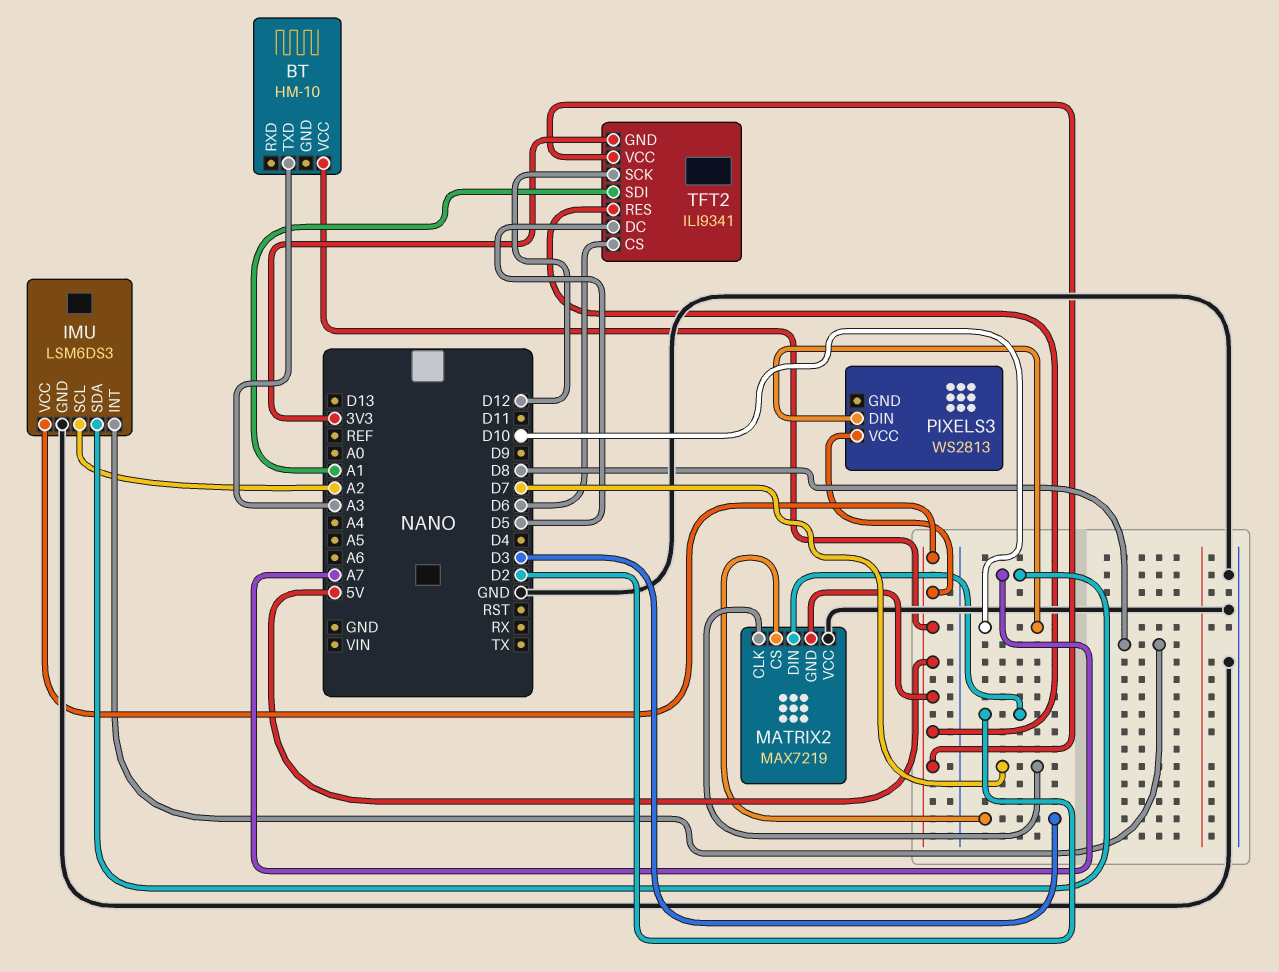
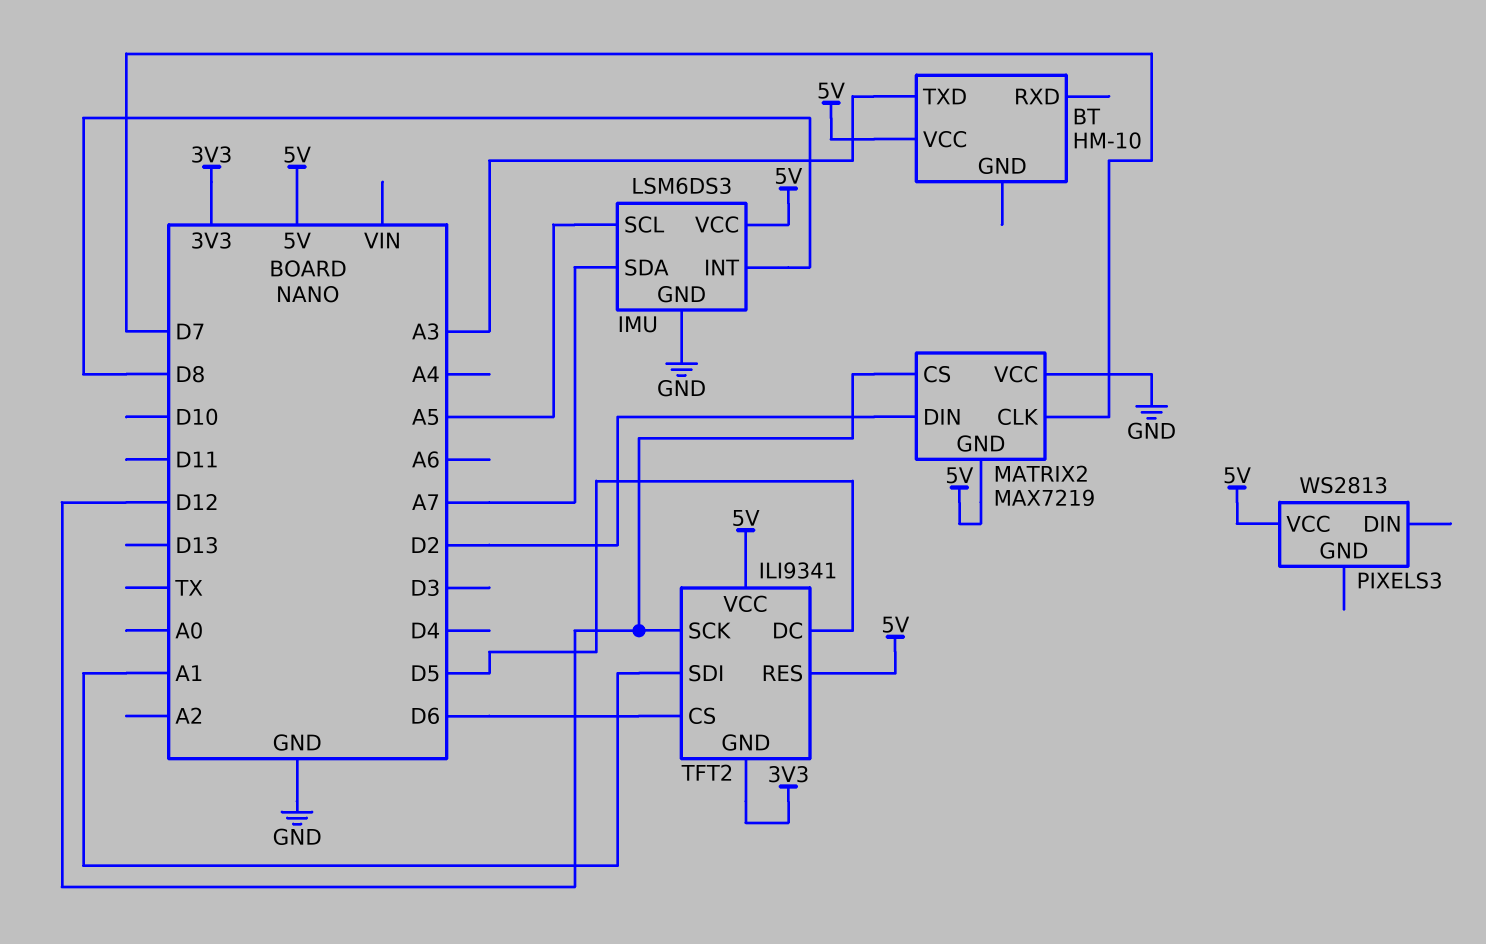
IMU pin SCL: A2 -> A5
MATRIX2 pin CS: D3 -> D12
PIXELS3 pin DIN: D10 -> none

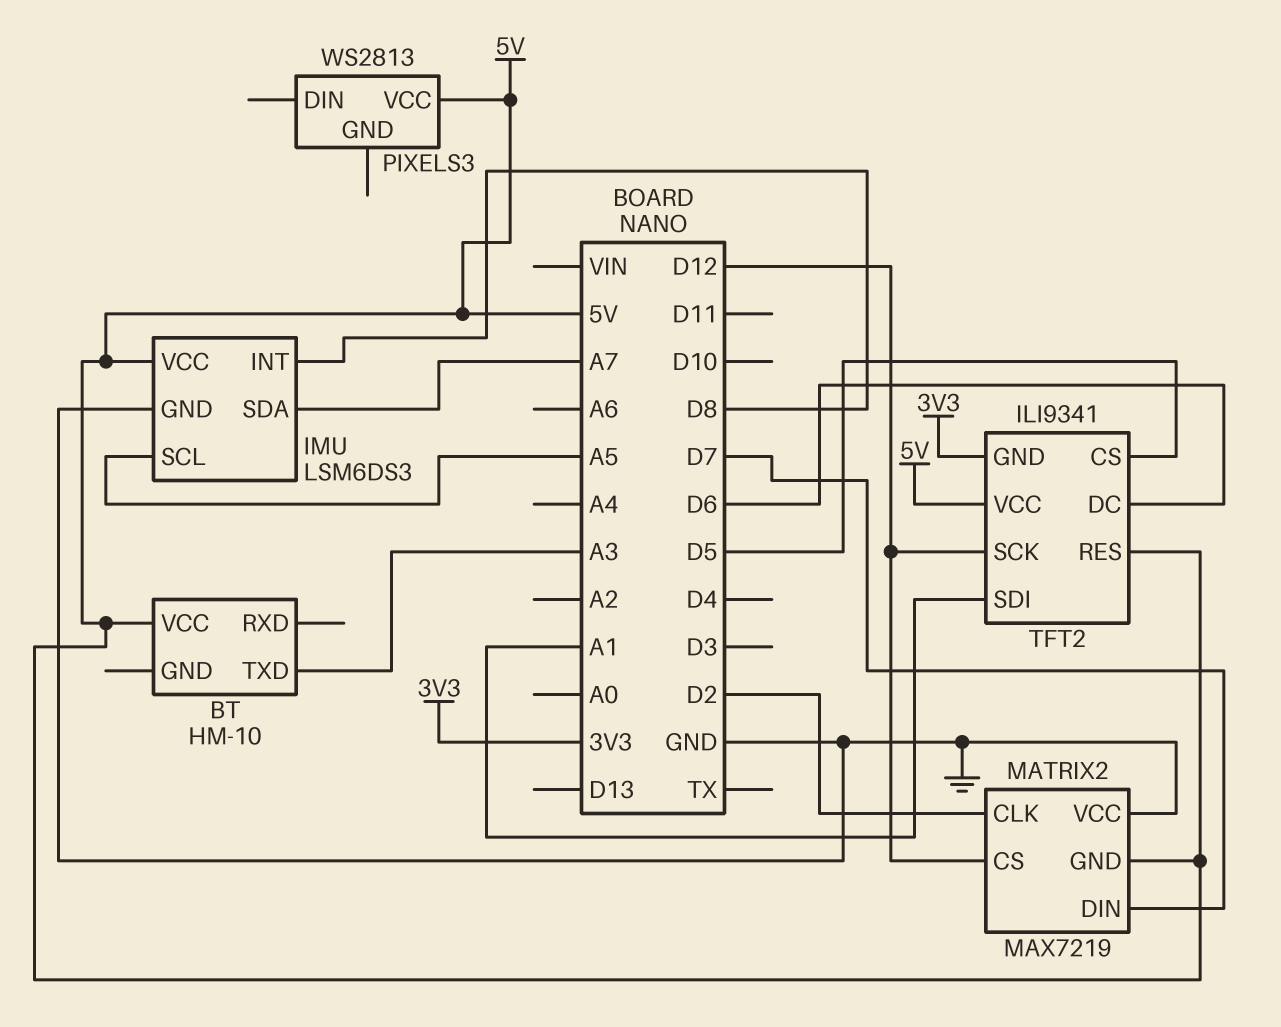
MATRIX2 pin CLK: D7 -> D2
MATRIX2 pin DIN: D2 -> D7
TFT2 pin CS: D6 -> D5
TFT2 pin DC: D5 -> D6

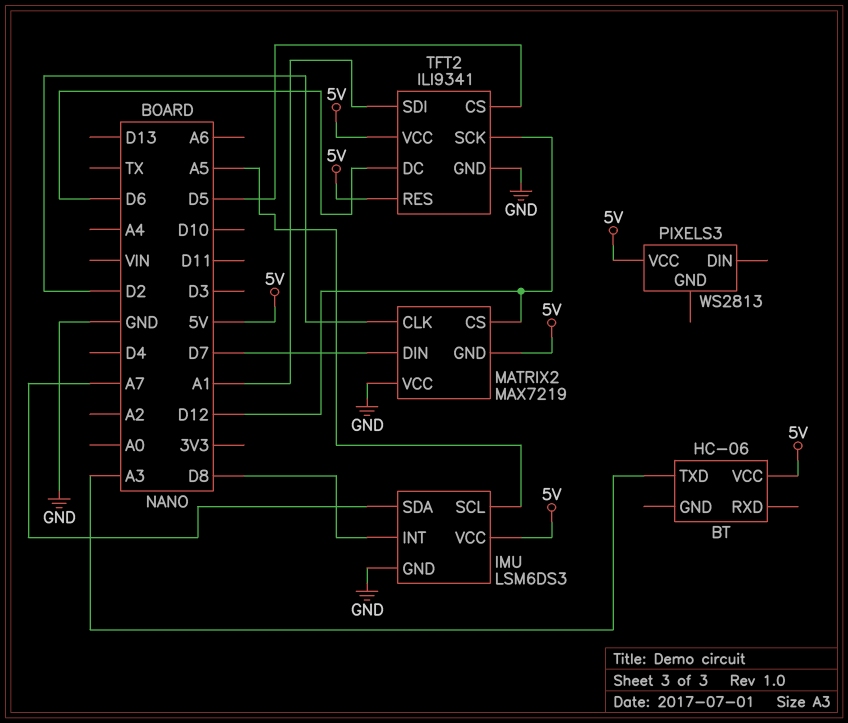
BT: HM-10 -> HC-06
TFT2 pin GND: 3V3 -> GND

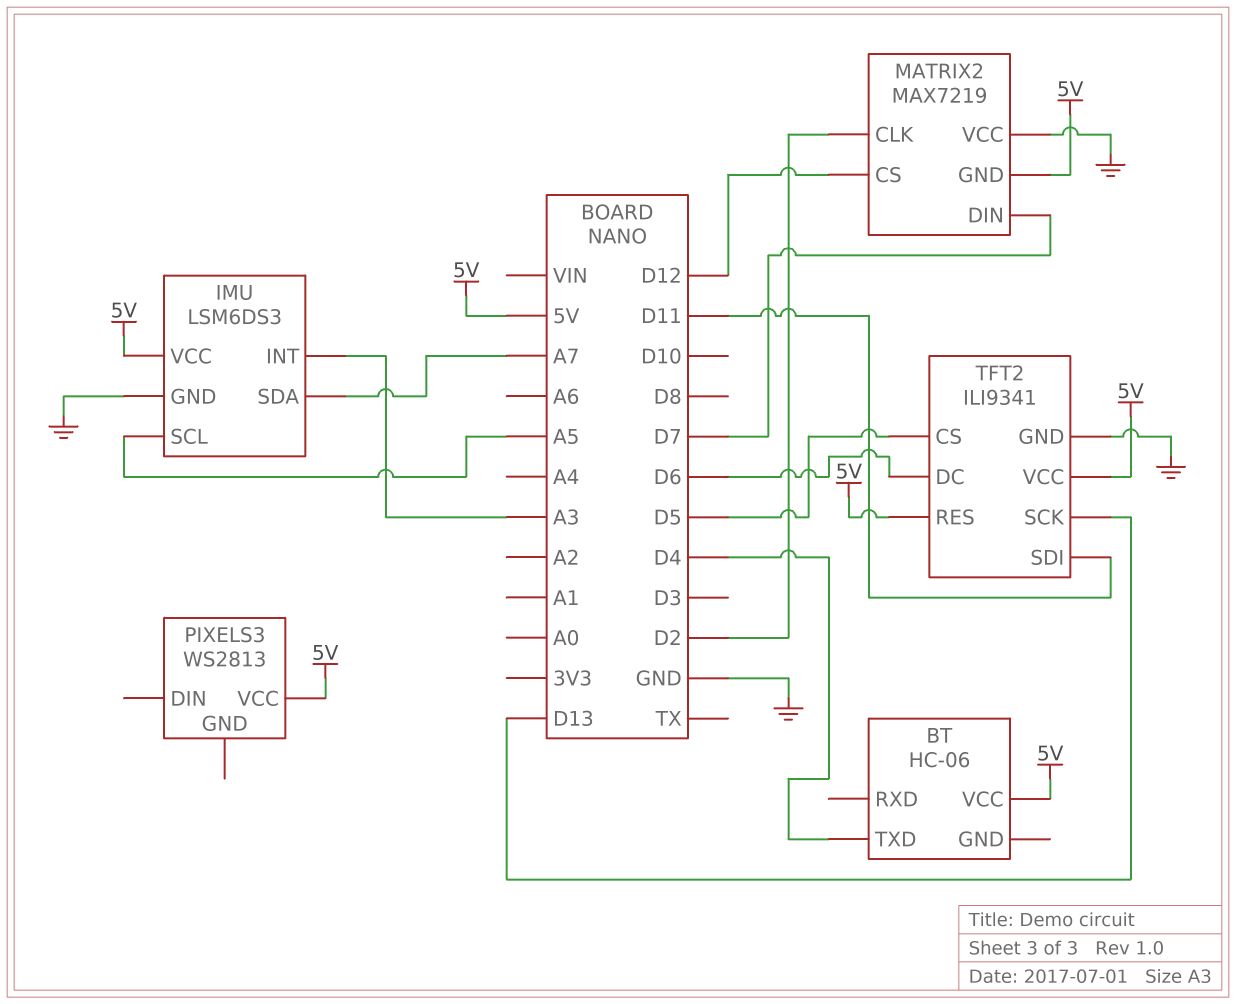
BT pin TXD: A3 -> D4
IMU pin INT: D8 -> A3
TFT2 pin SCK: D12 -> D13
TFT2 pin SDI: A1 -> D11

